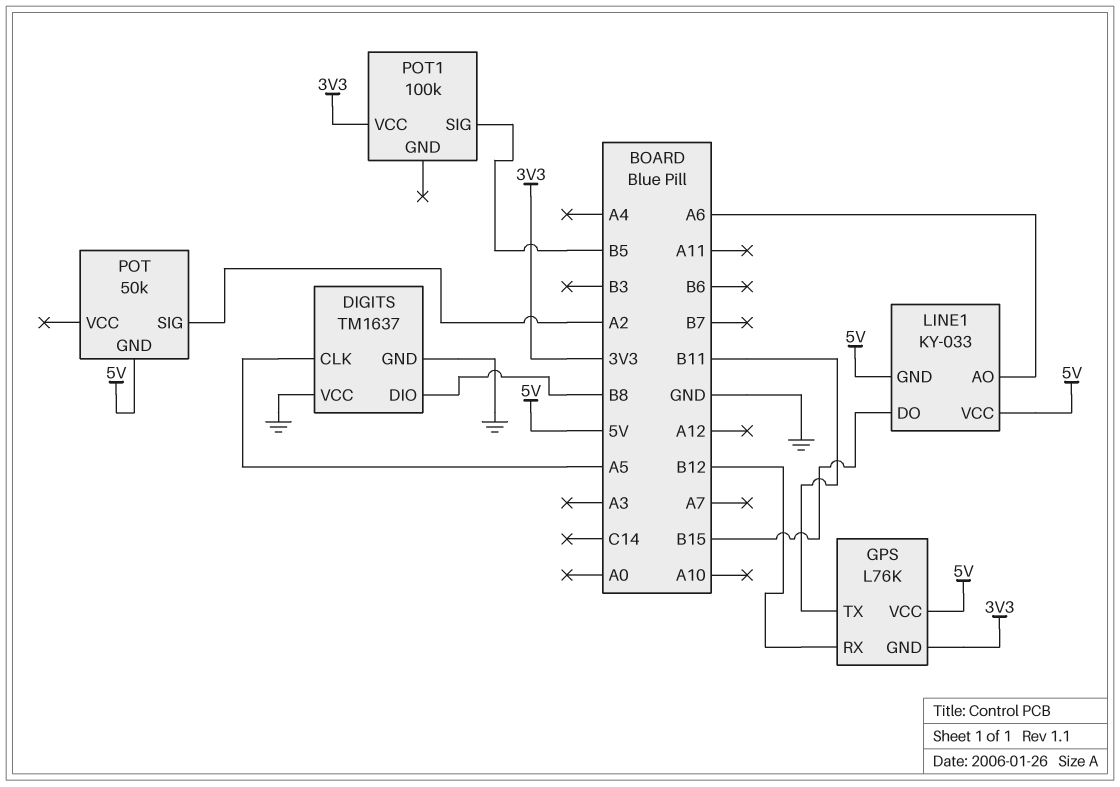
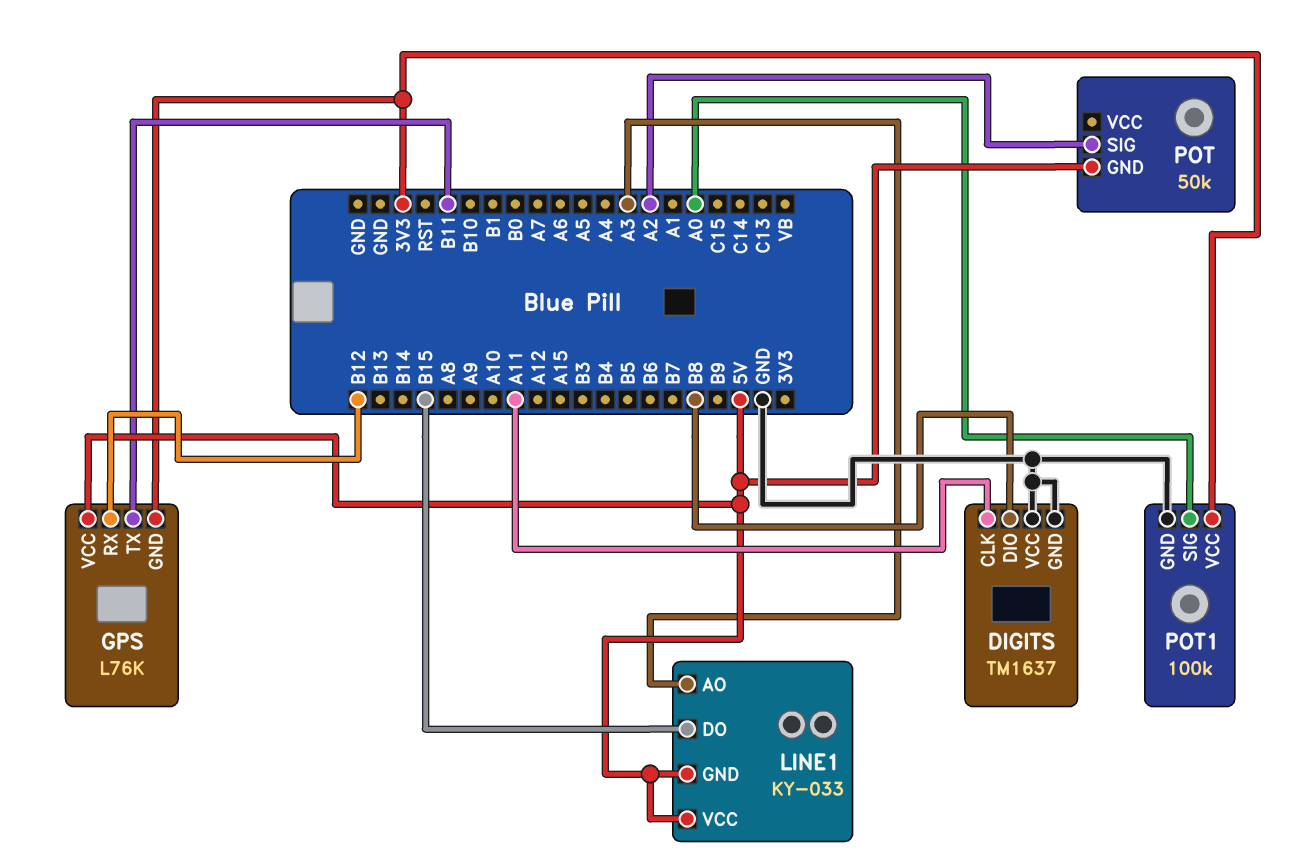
DIGITS pin CLK: A5 -> A11
LINE1 pin AO: A6 -> A3
POT1 pin GND: none -> GND
POT1 pin SIG: B5 -> A0

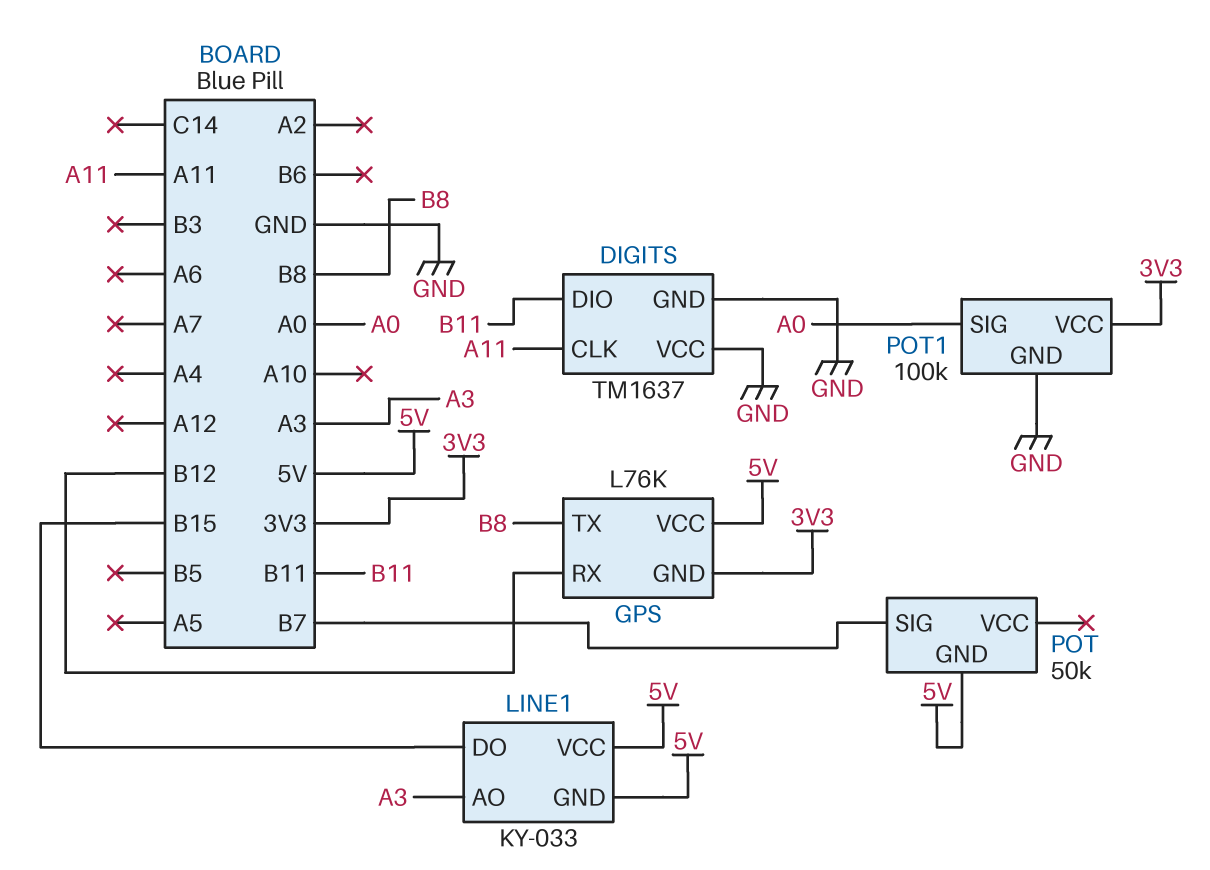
DIGITS pin DIO: B8 -> B11
GPS pin TX: B11 -> B8
POT pin SIG: A2 -> B7

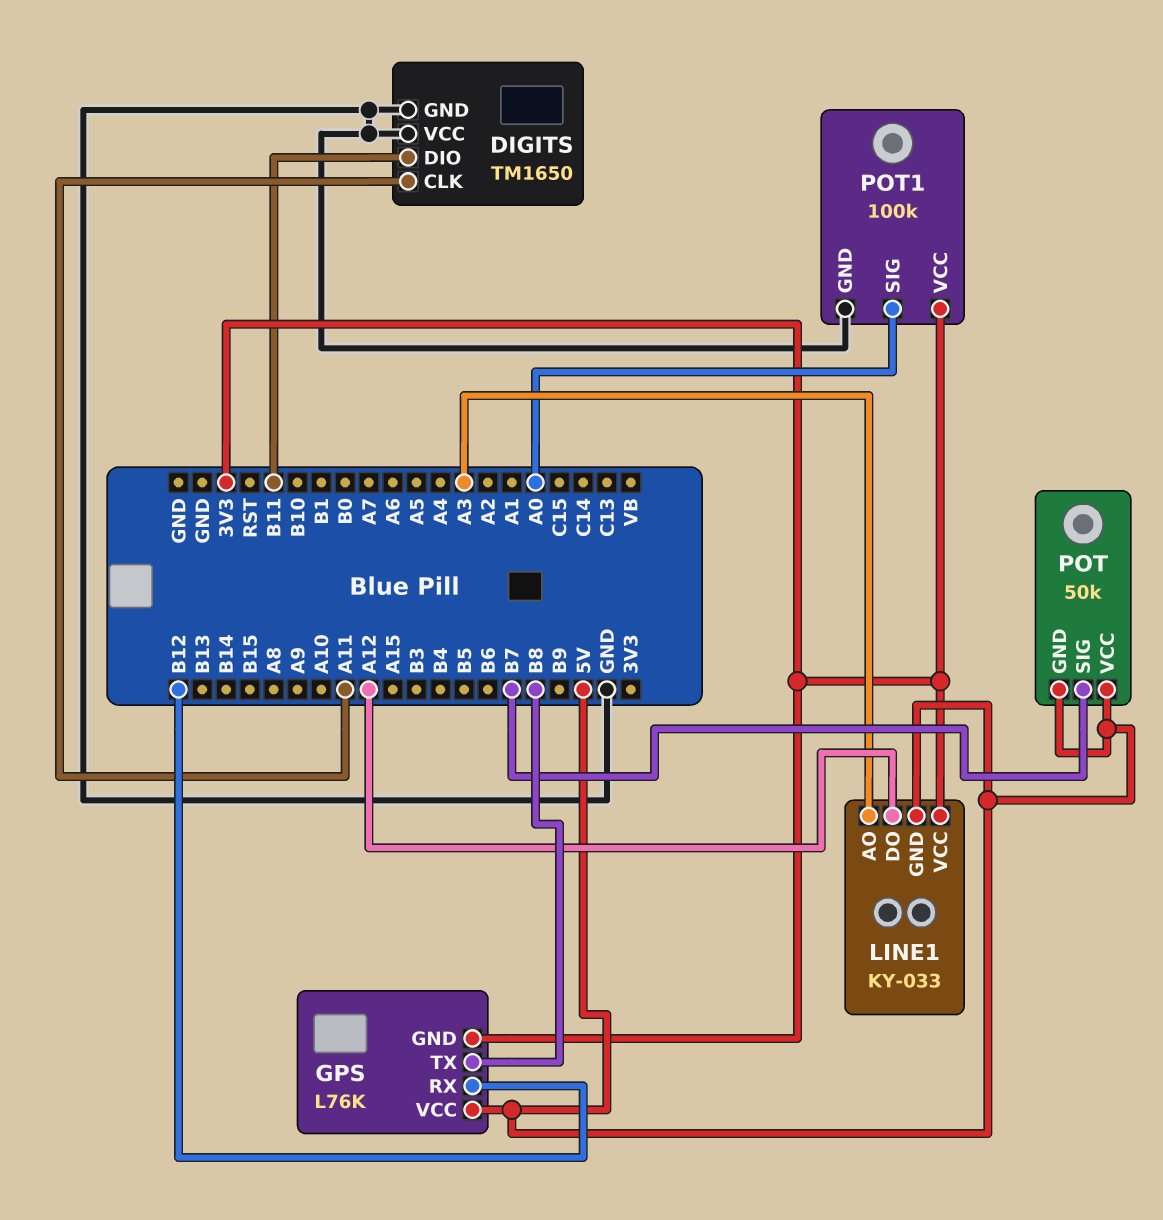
DIGITS: TM1637 -> TM1650
LINE1 pin DO: B15 -> A12
LINE1 pin VCC: 5V -> 3V3
POT pin VCC: none -> 5V

